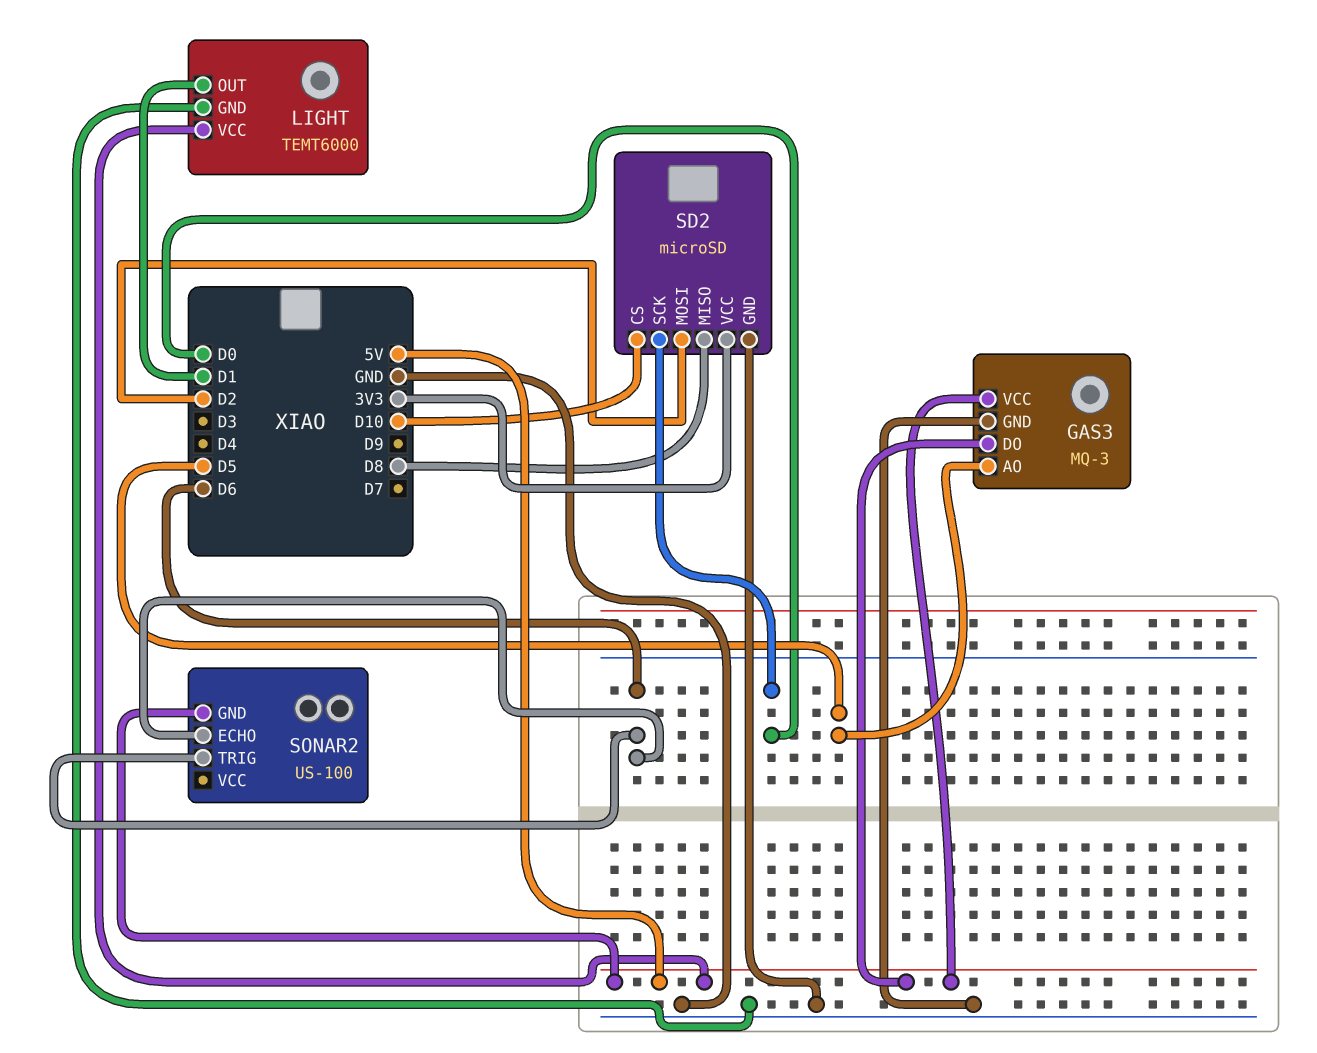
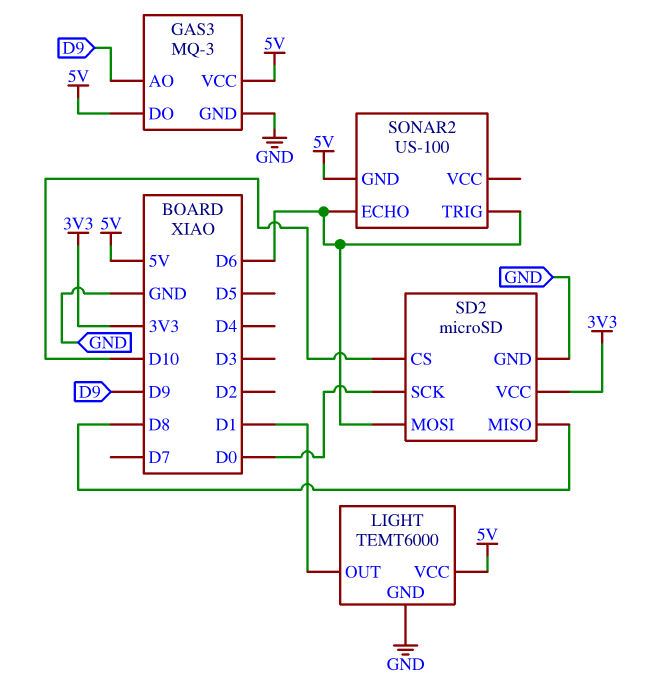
GAS3 pin AO: D5 -> D9
SD2 pin MOSI: D2 -> D6

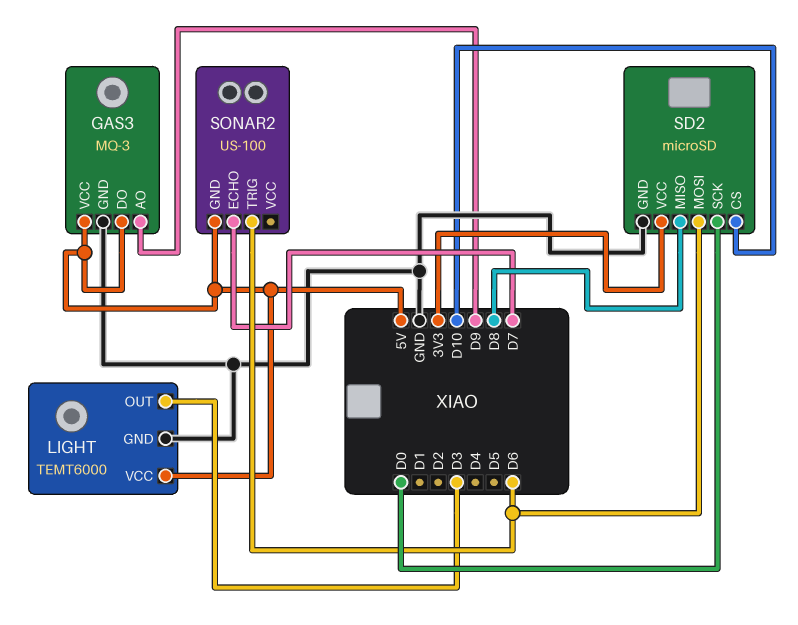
LIGHT pin OUT: D1 -> D3
SONAR2 pin ECHO: D6 -> D7

